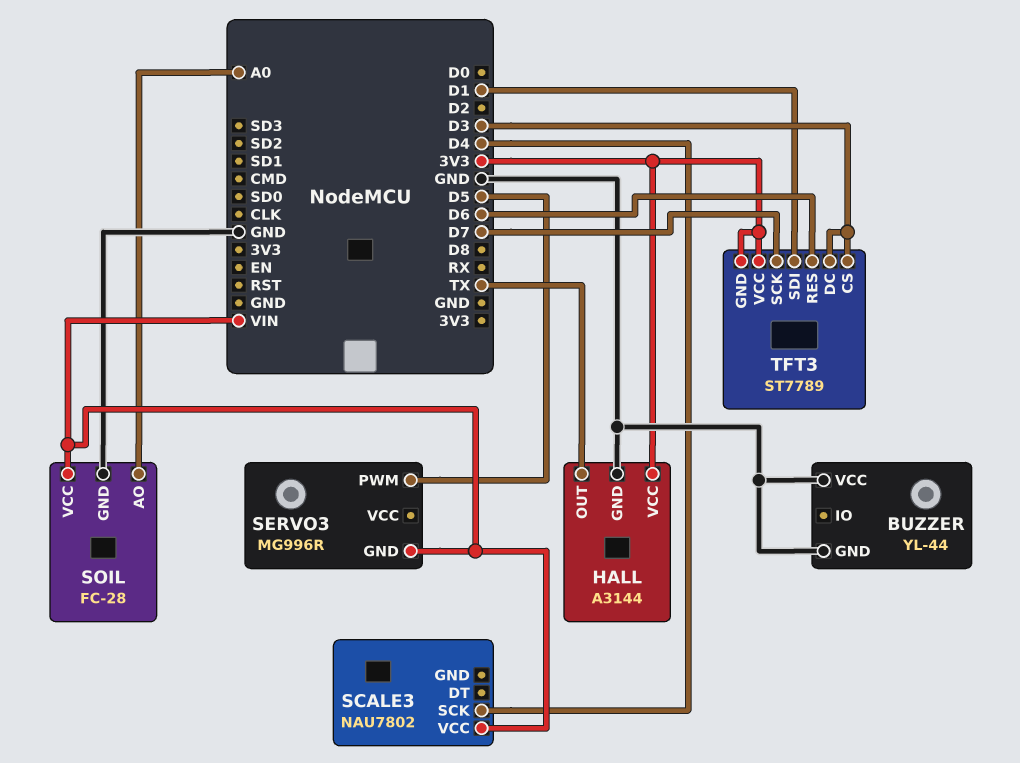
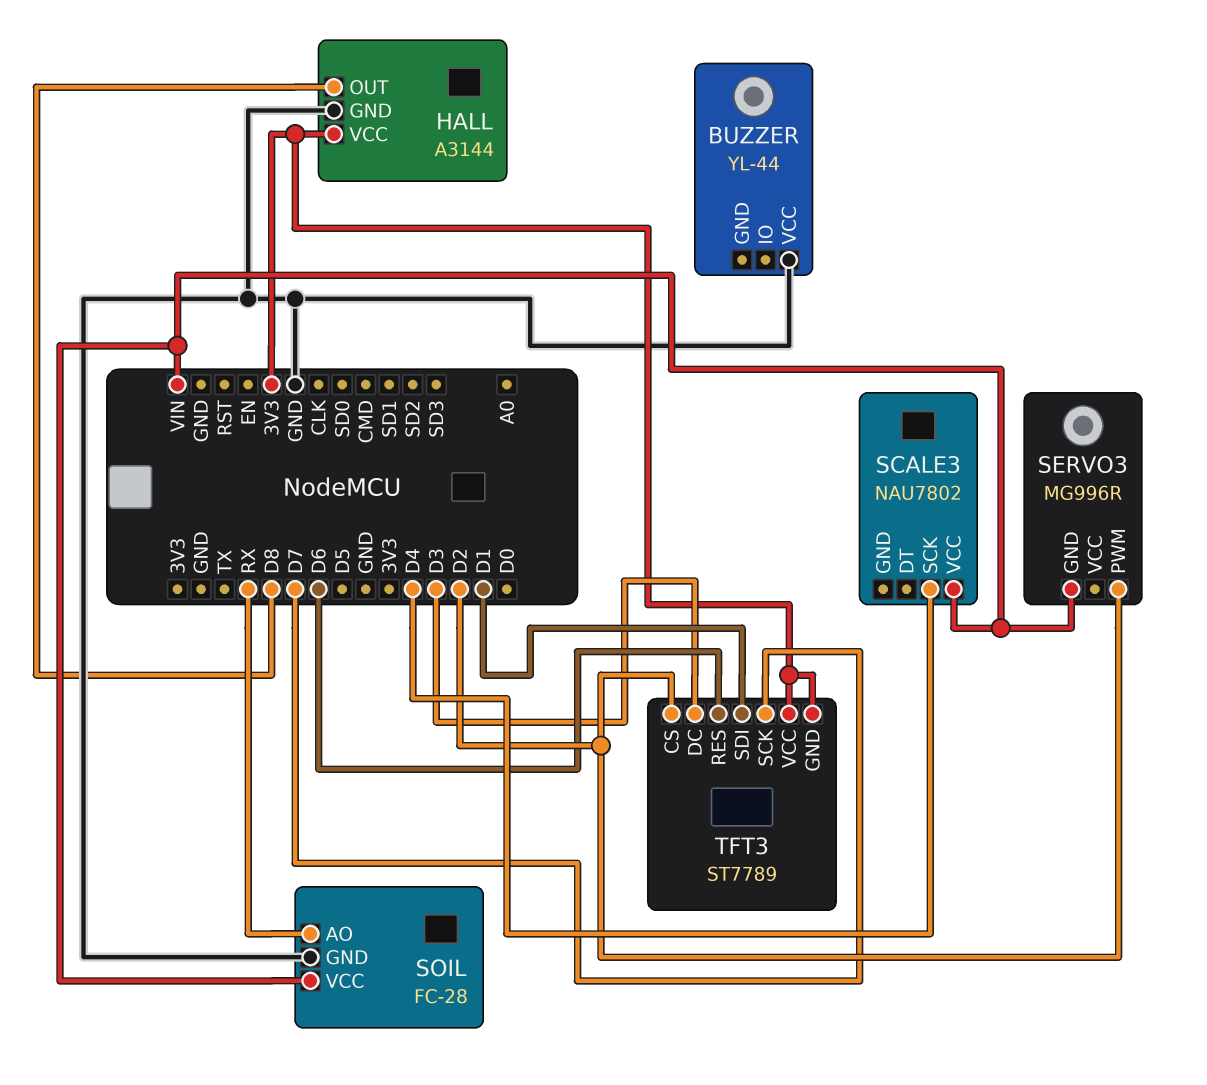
BUZZER pin GND: GND -> none
HALL pin OUT: TX -> D8
SERVO3 pin PWM: D5 -> D2
SOIL pin AO: A0 -> RX
TFT3 pin CS: D3 -> D2

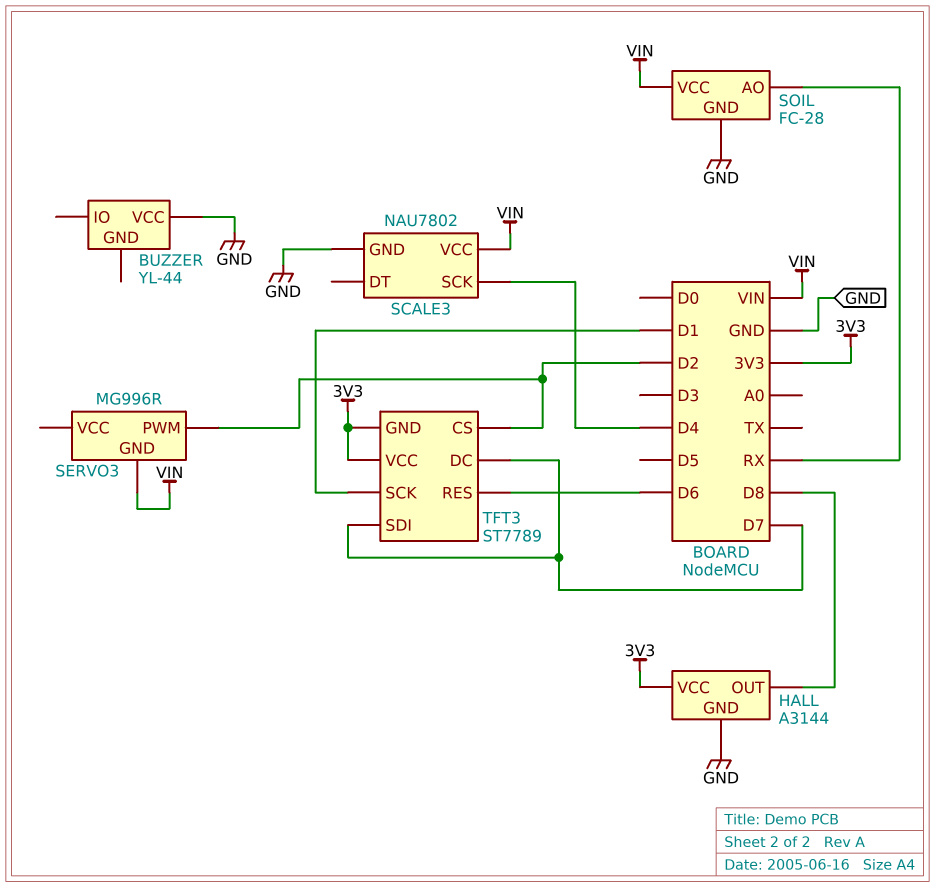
SCALE3 pin GND: none -> GND
TFT3 pin DC: D3 -> D7
TFT3 pin SCK: D7 -> D1
TFT3 pin SDI: D1 -> D7

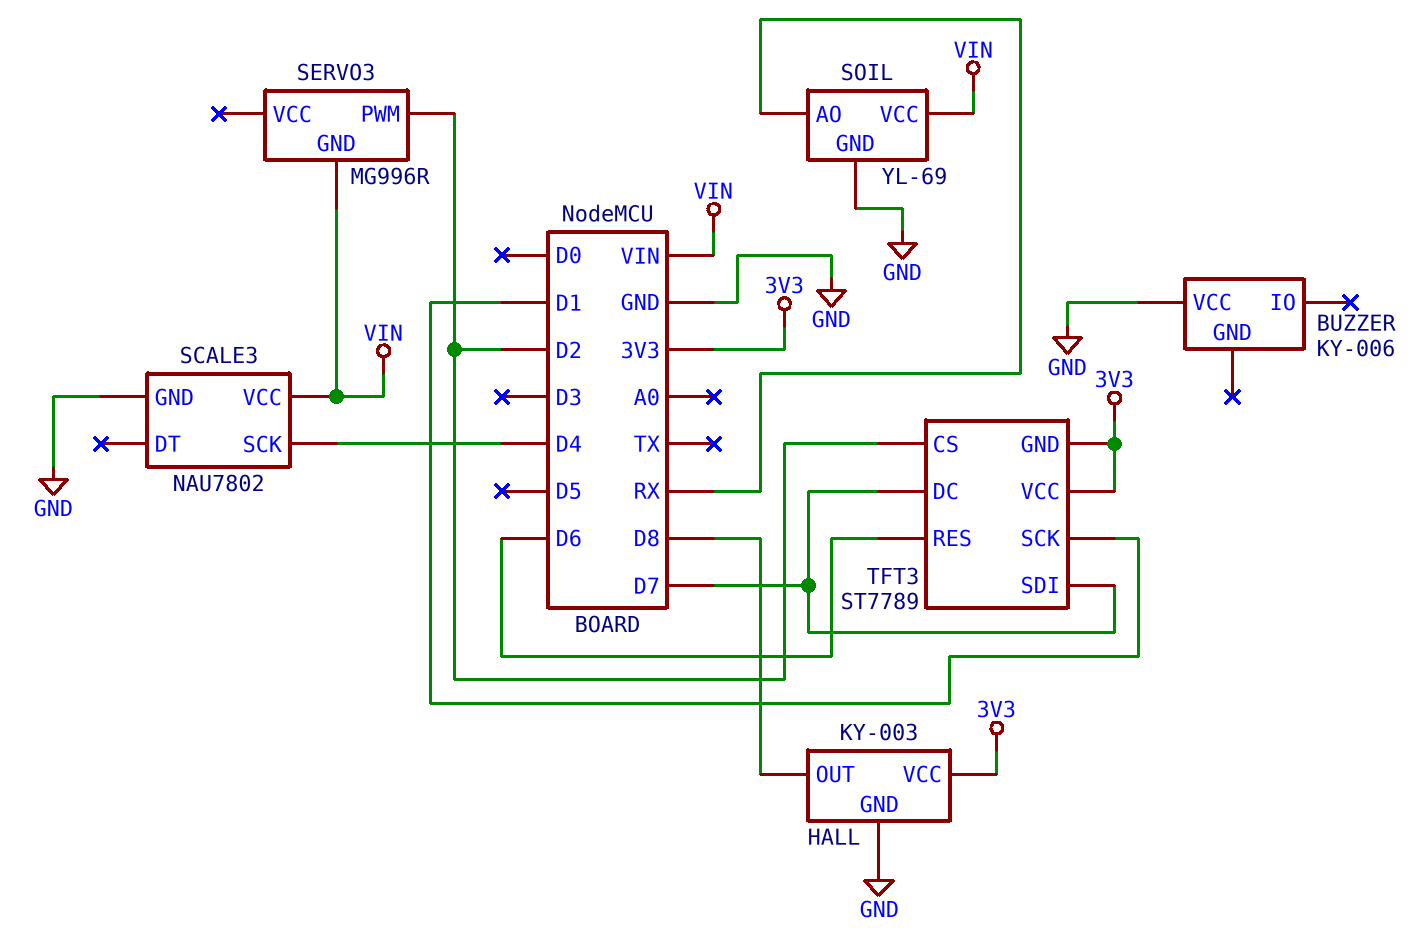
BUZZER: YL-44 -> KY-006
HALL: A3144 -> KY-003
SOIL: FC-28 -> YL-69

